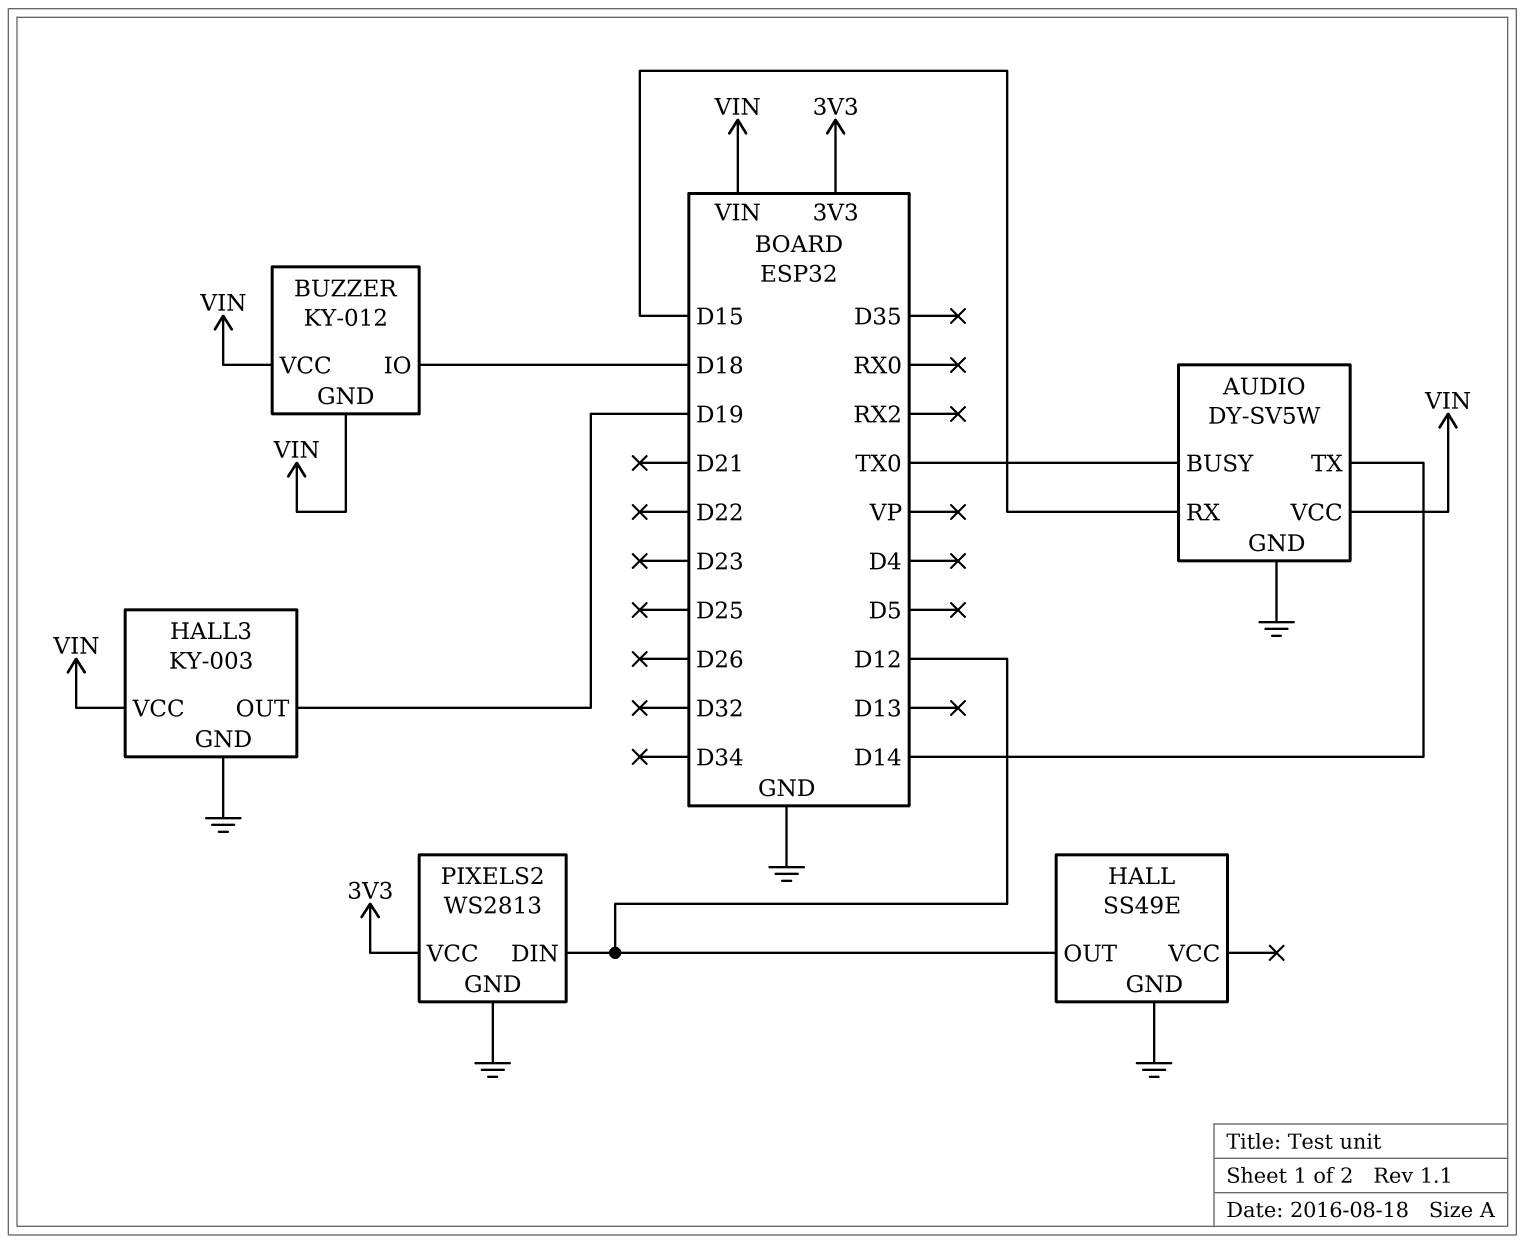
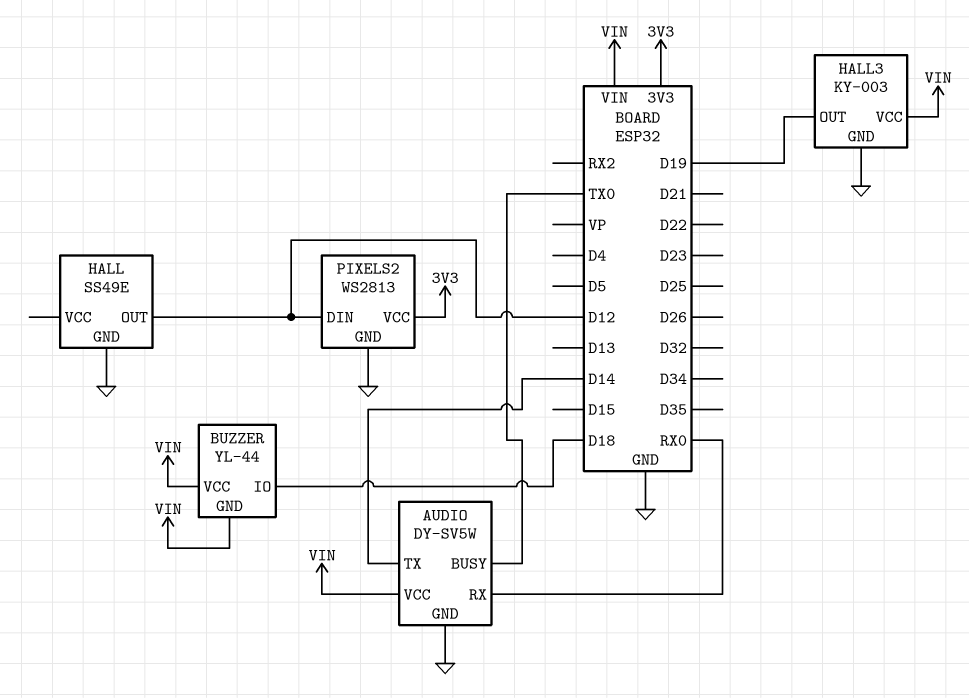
AUDIO pin RX: D15 -> RX0
BUZZER: KY-012 -> YL-44

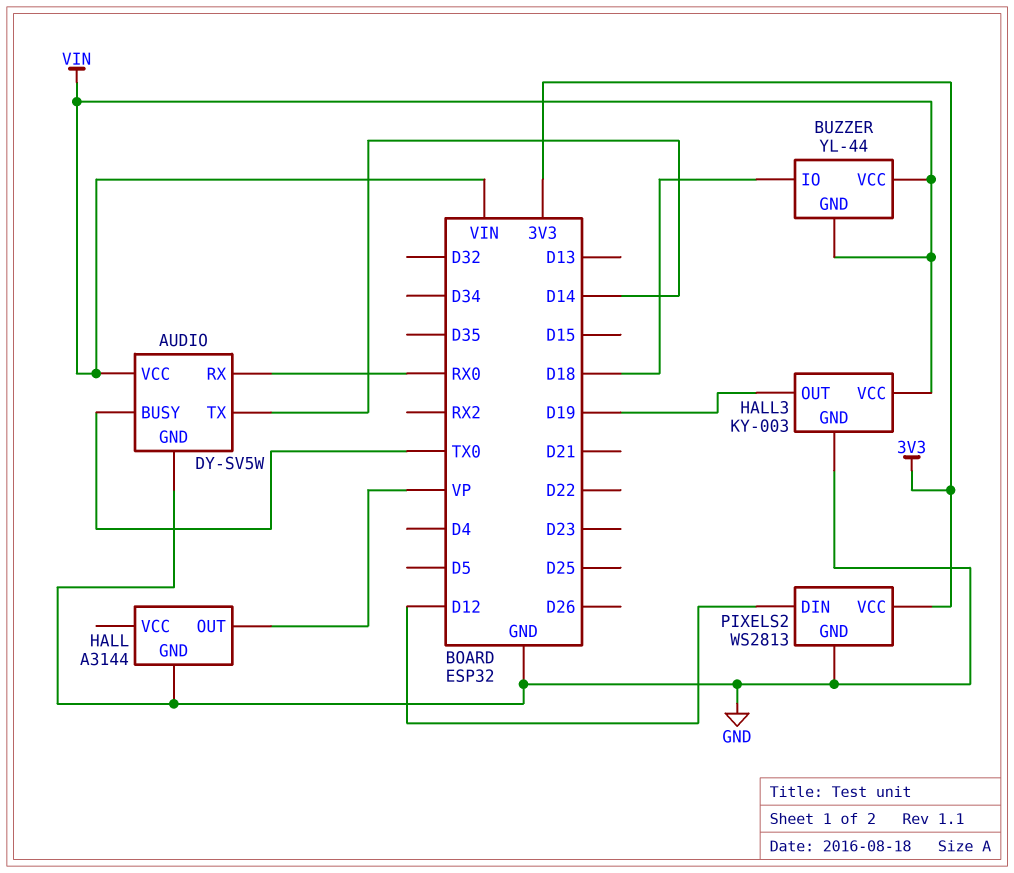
HALL: SS49E -> A3144
HALL pin OUT: D12 -> VP

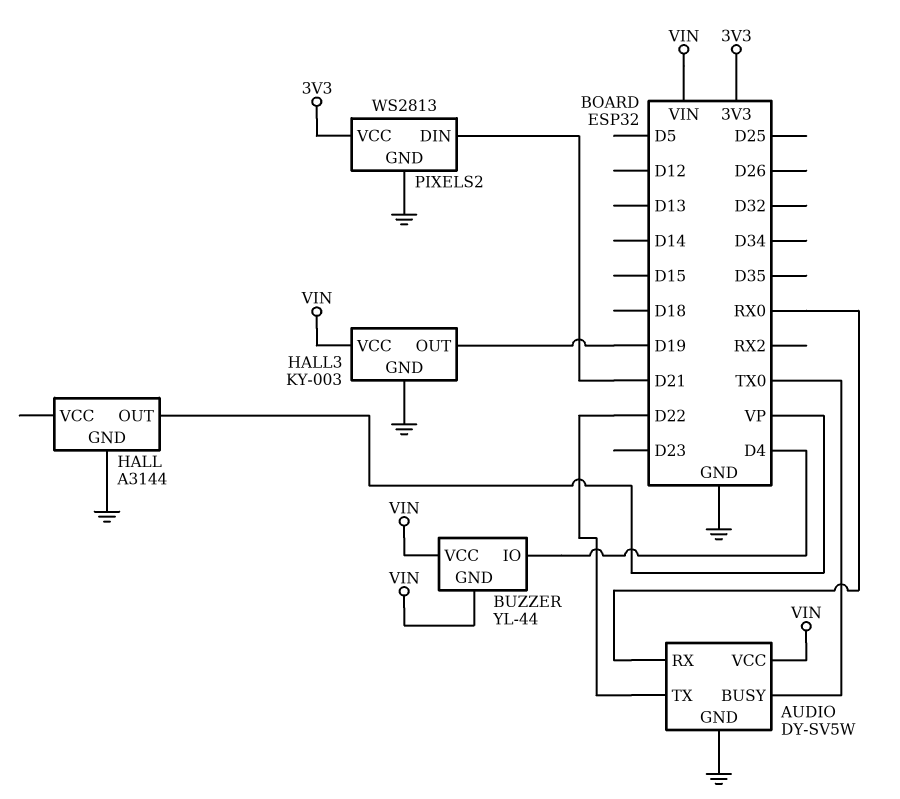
AUDIO pin TX: D14 -> D22
BUZZER pin IO: D18 -> D4
PIXELS2 pin DIN: D12 -> D21

